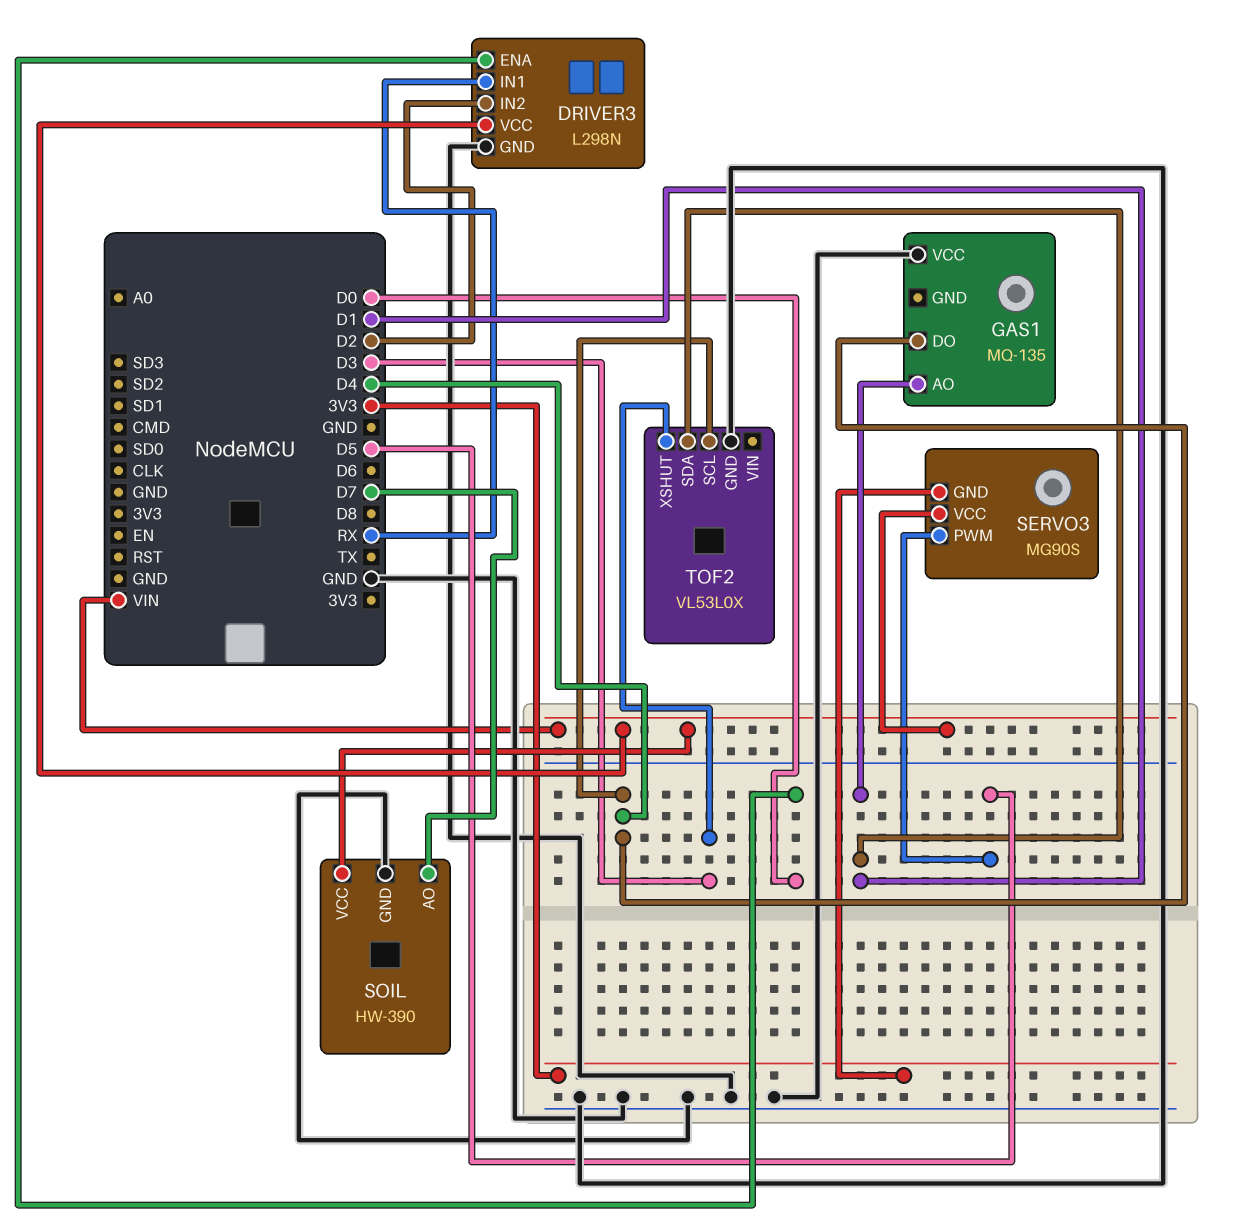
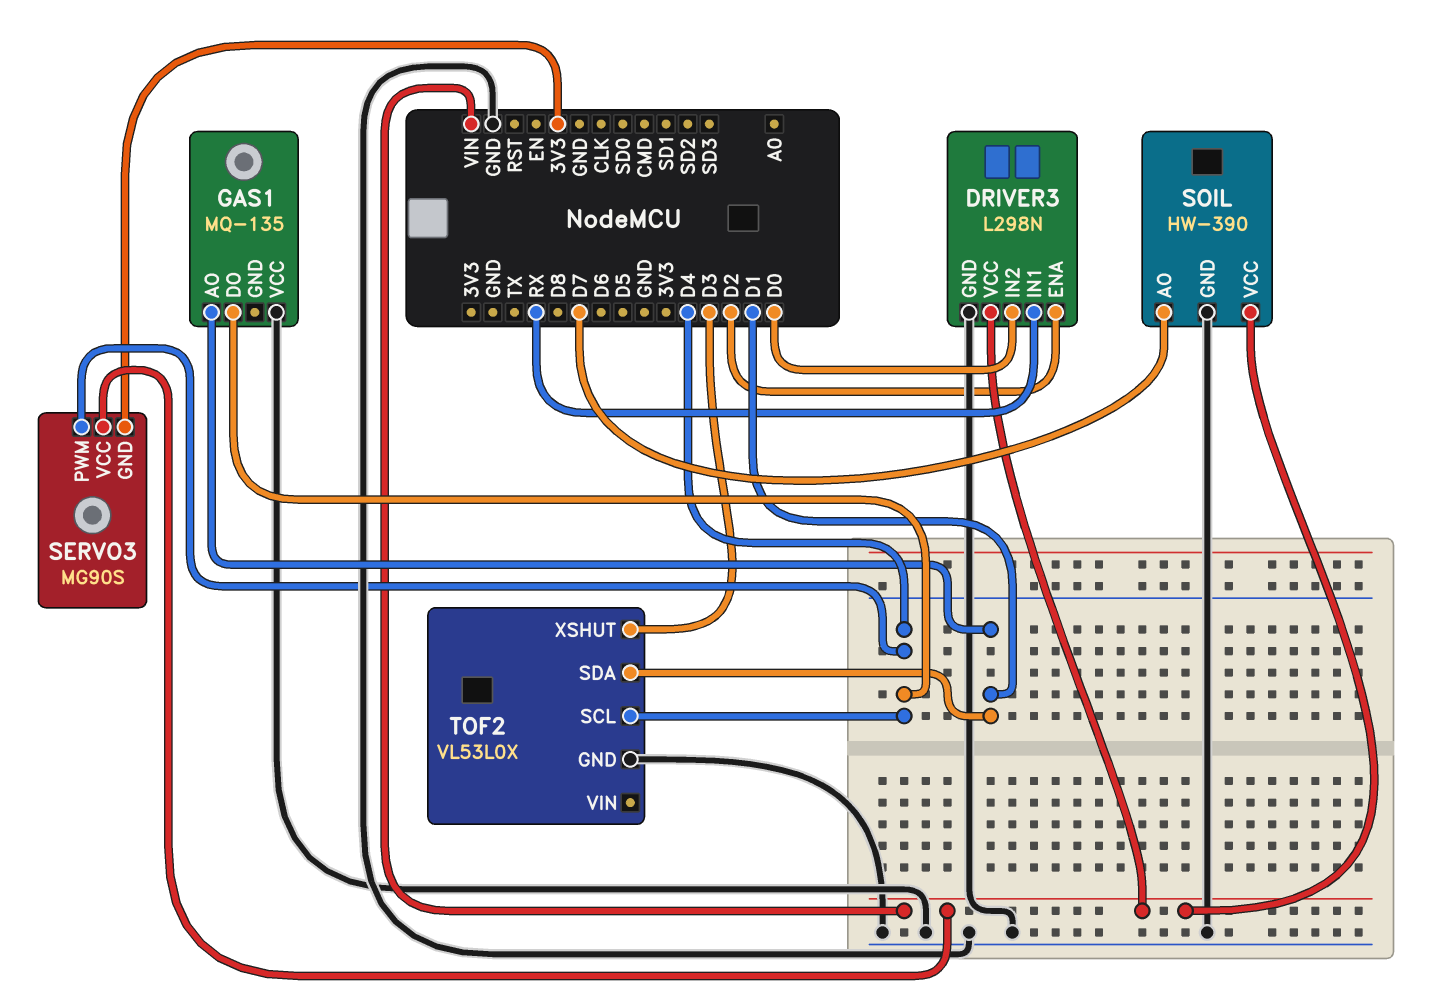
DRIVER3 pin ENA: D0 -> D2
DRIVER3 pin IN2: D2 -> D0
SERVO3 pin PWM: D5 -> D4

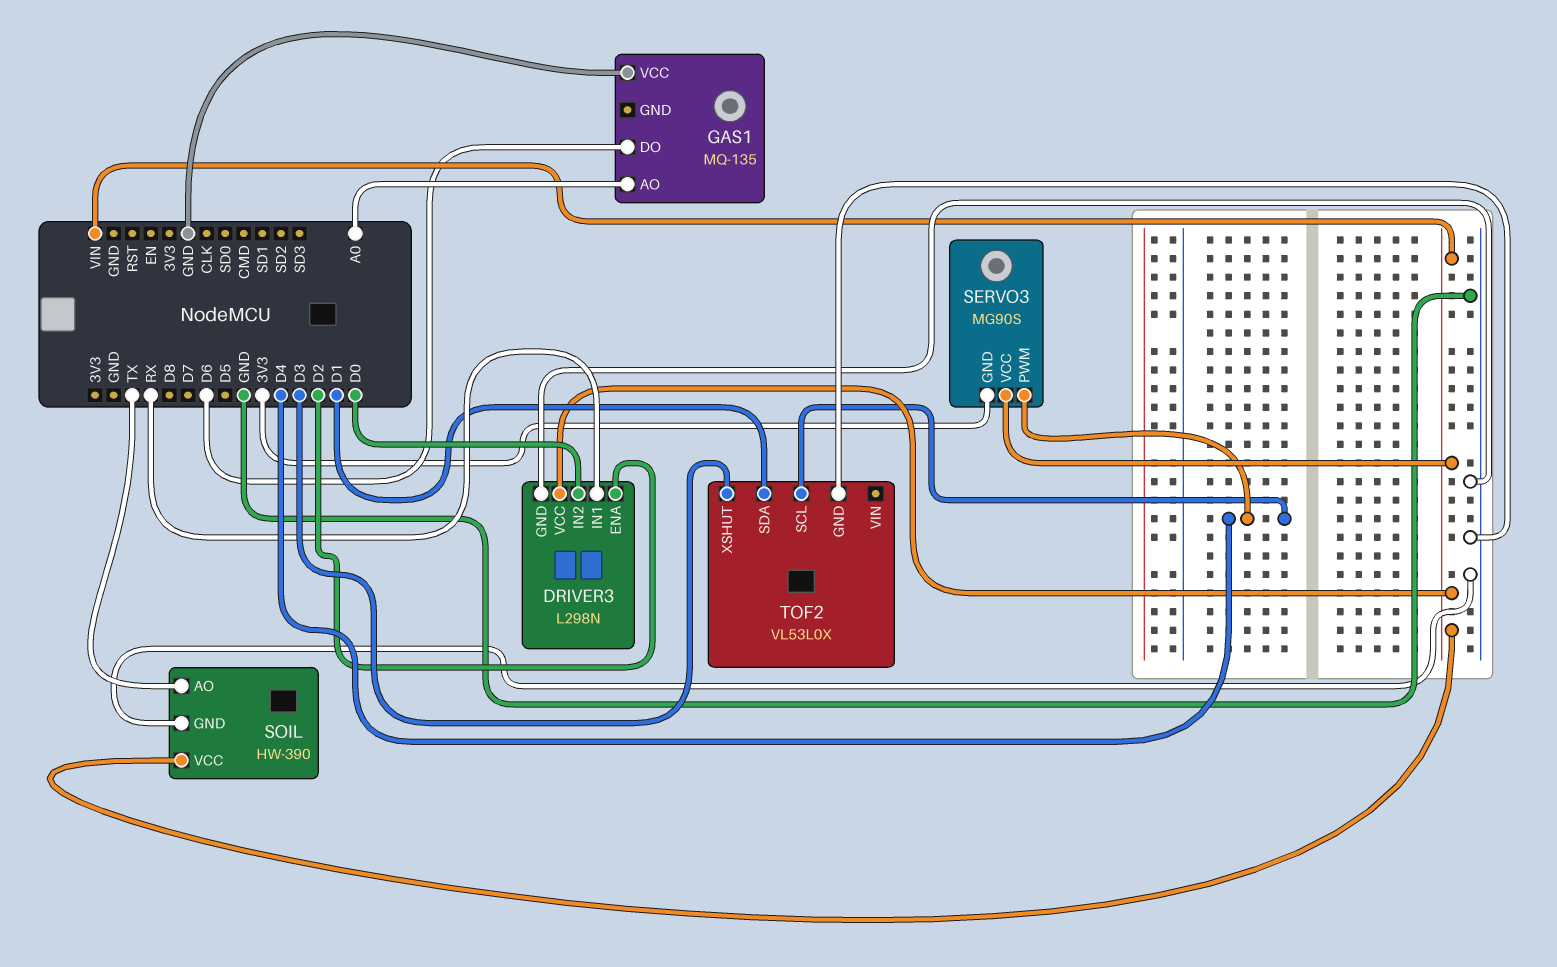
GAS1 pin AO: D1 -> A0
GAS1 pin DO: D4 -> D6
SOIL pin AO: D7 -> TX

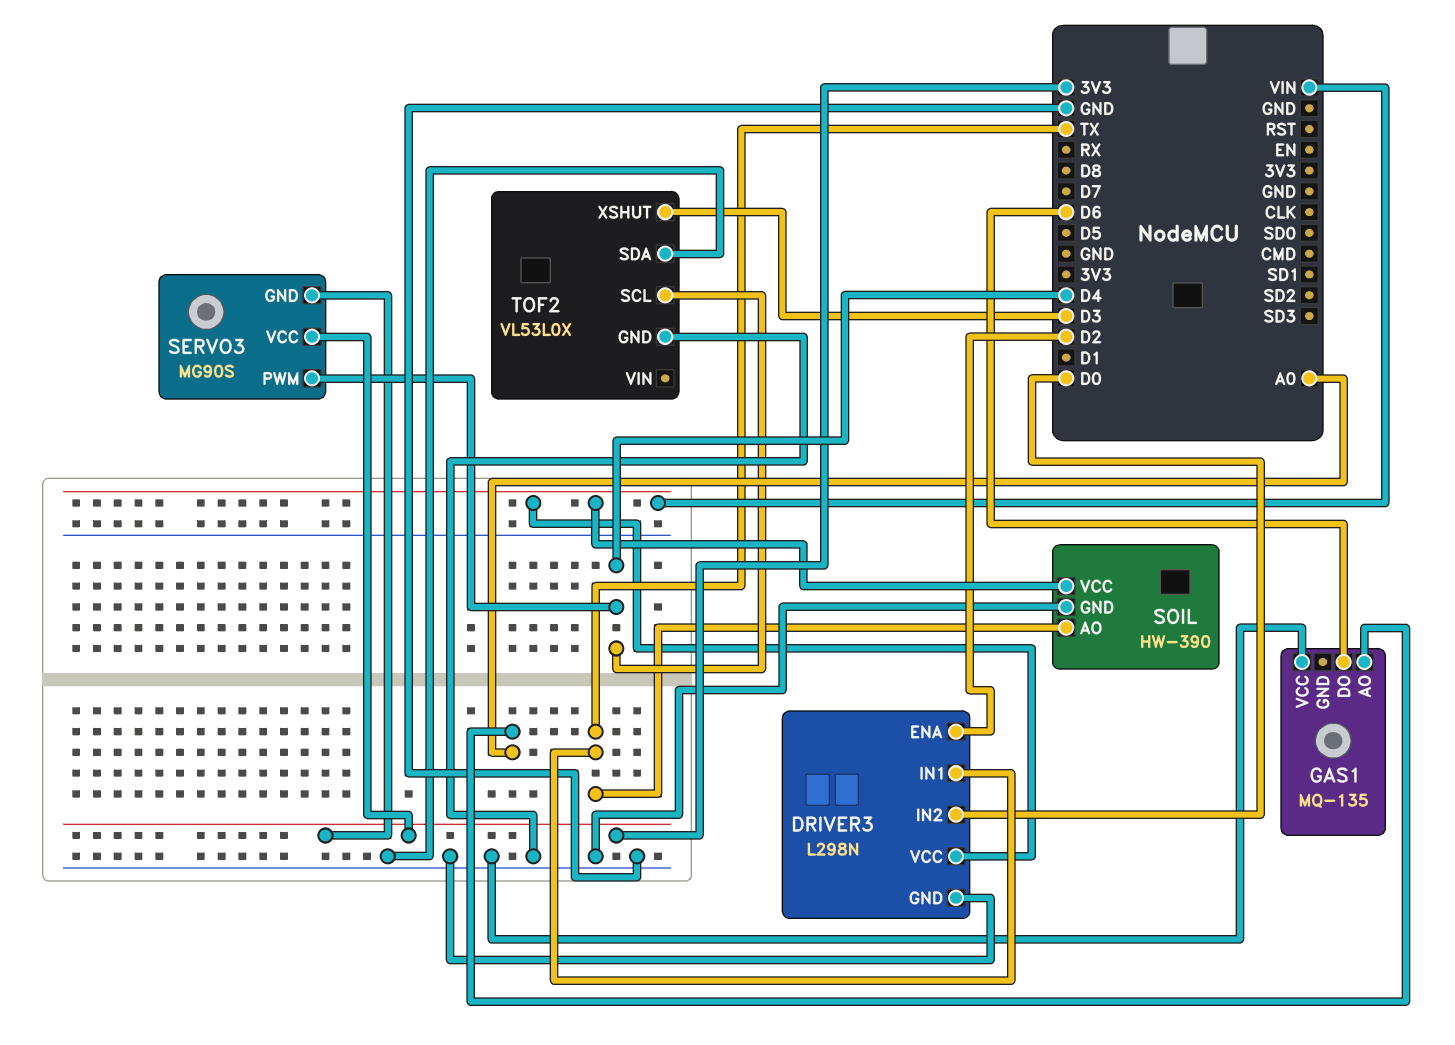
DRIVER3 pin IN1: RX -> TX
SERVO3 pin VCC: VIN -> 3V3
TOF2 pin SDA: D1 -> GND

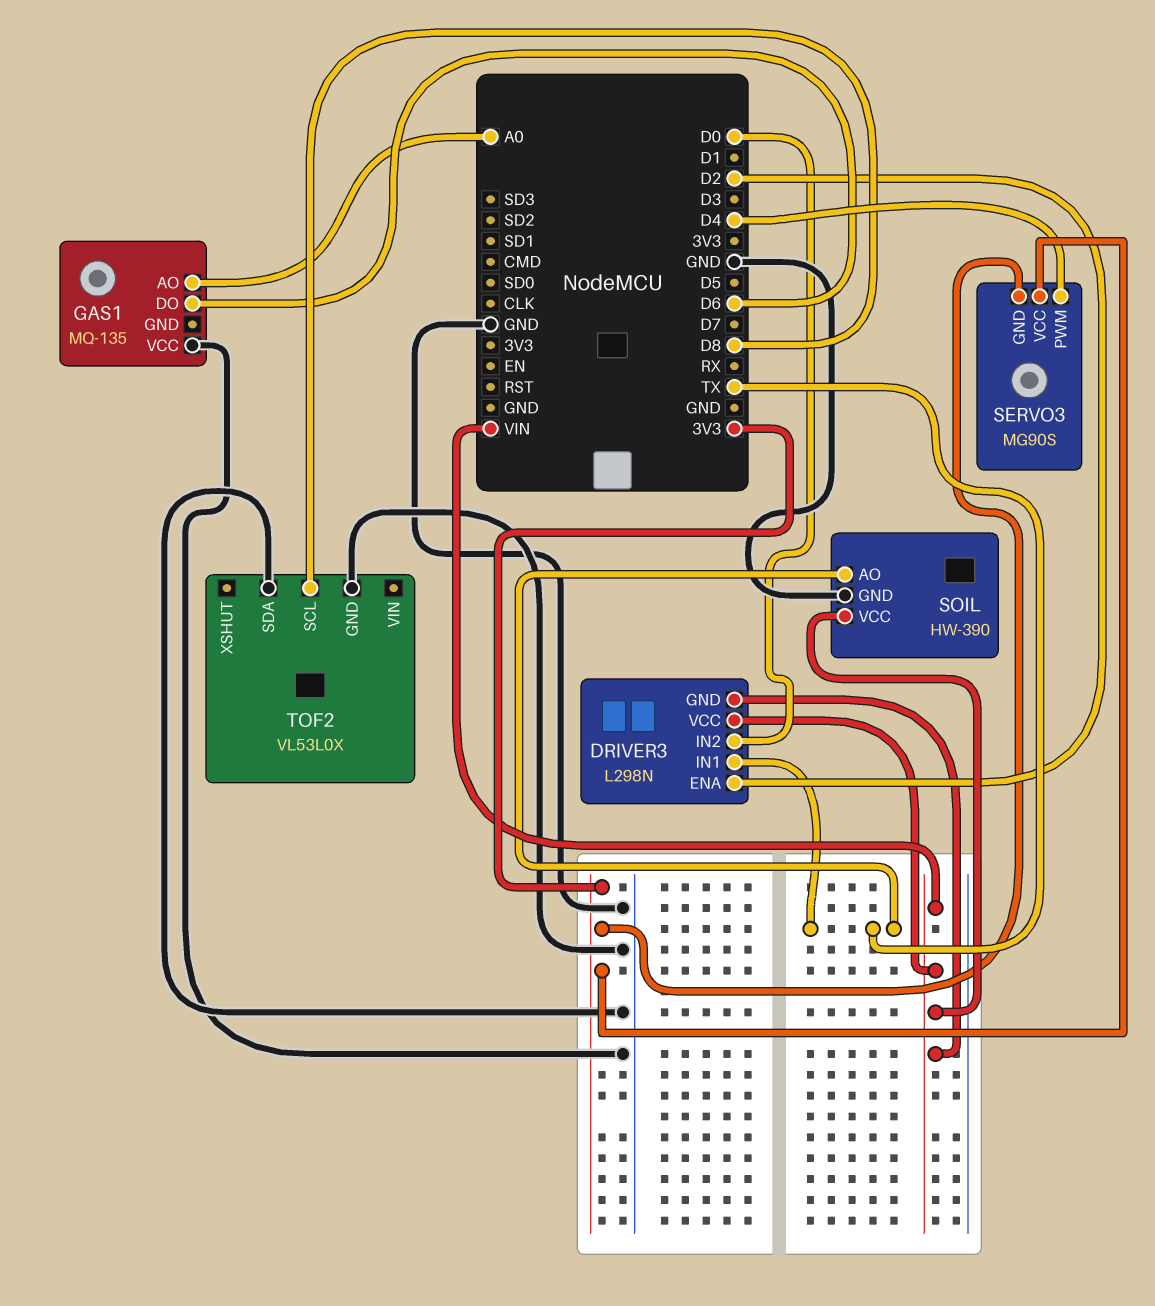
DRIVER3 pin GND: GND -> VIN
TOF2 pin SCL: D4 -> D8
TOF2 pin XSHUT: D3 -> none

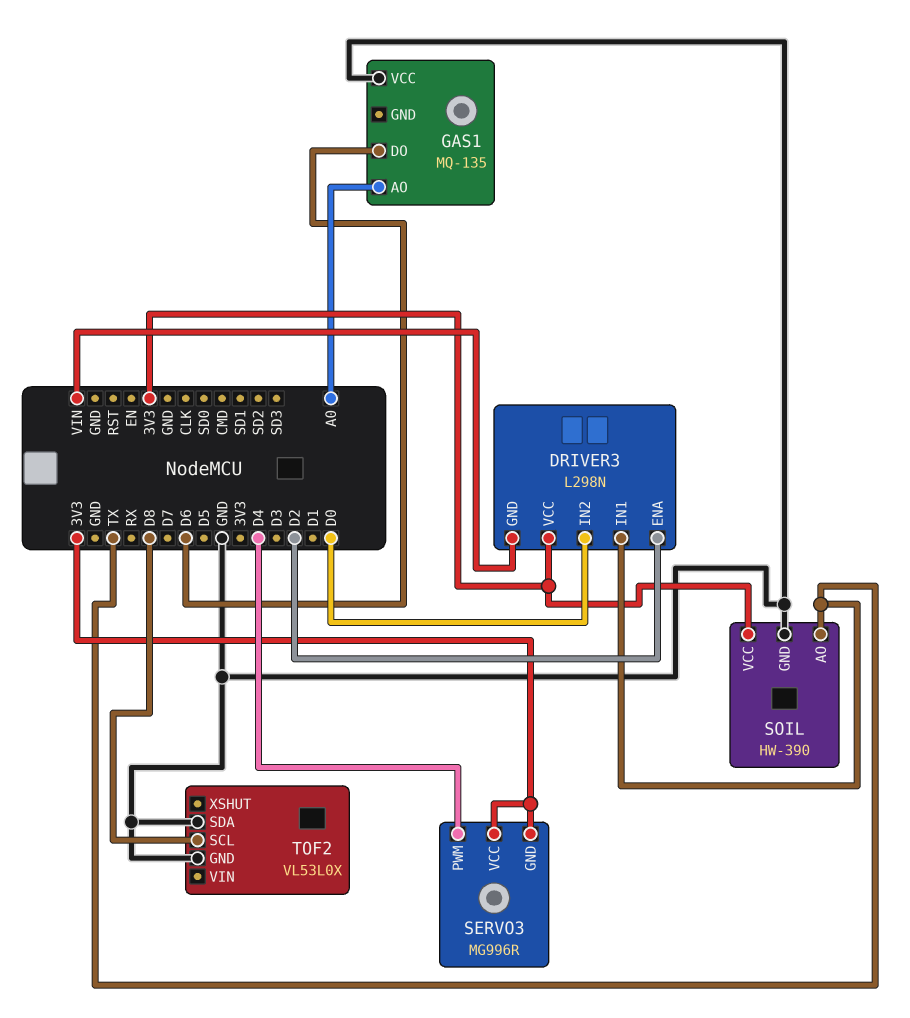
DRIVER3 pin VCC: VIN -> 3V3
SERVO3: MG90S -> MG996R
SOIL pin VCC: VIN -> 3V3

